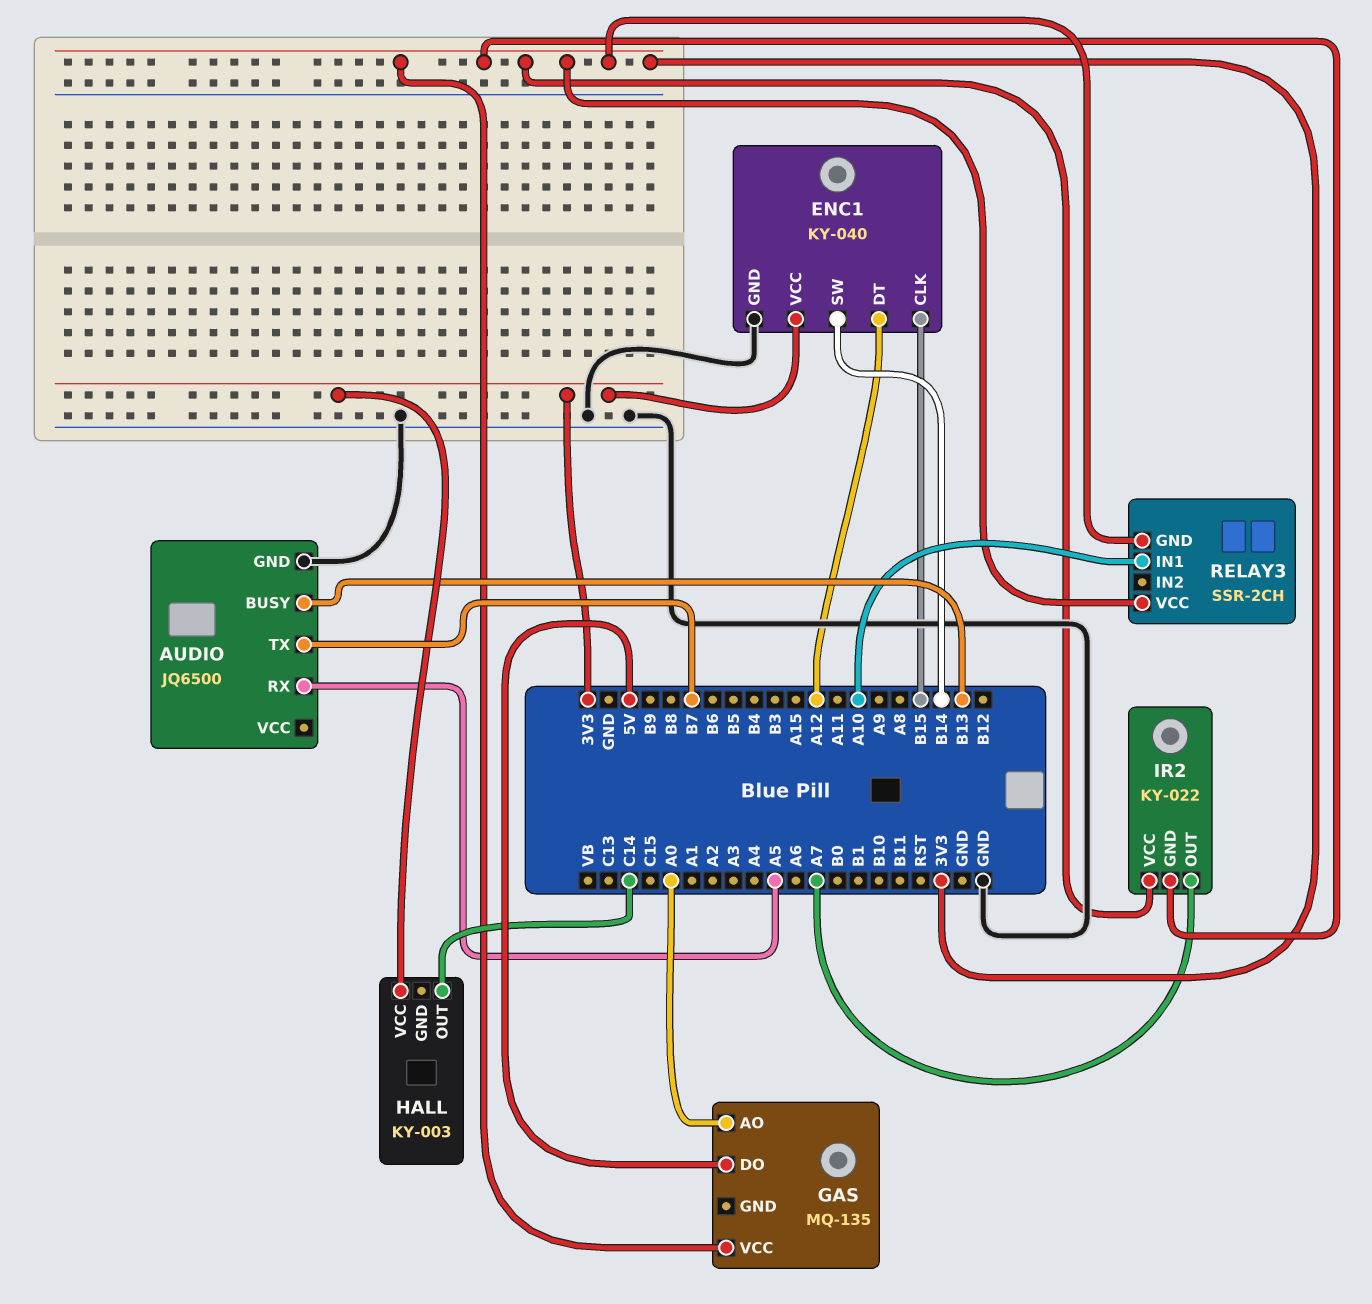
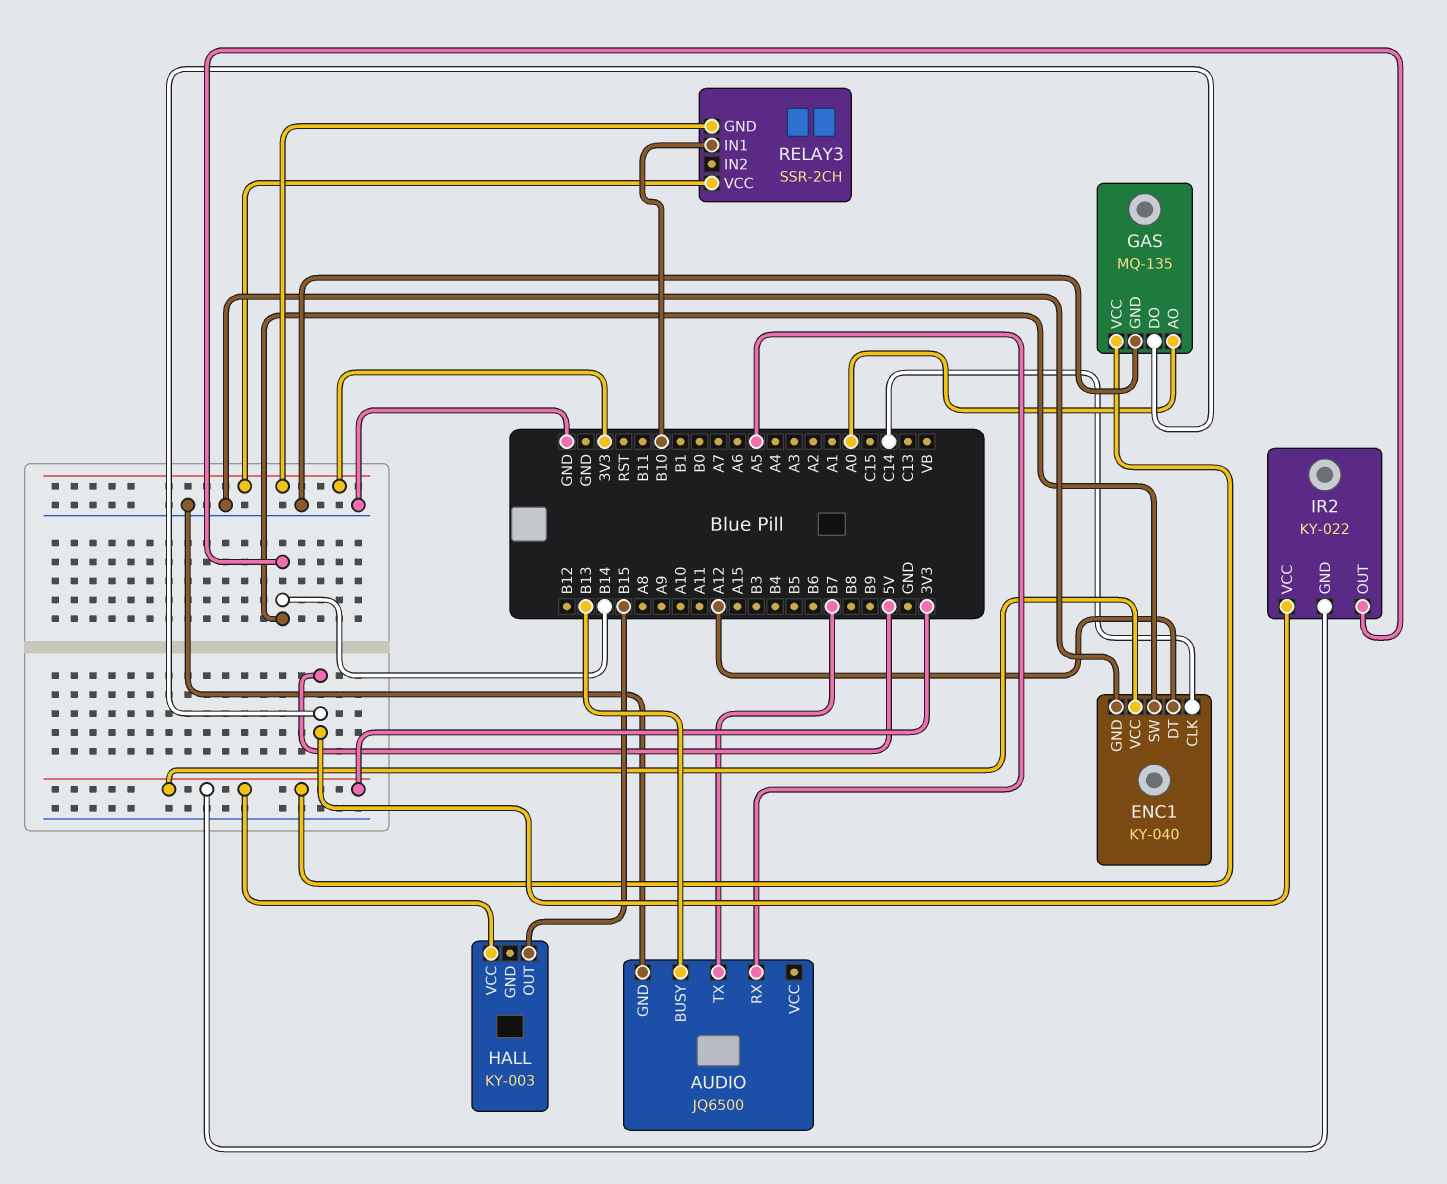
ENC1 pin CLK: B15 -> C14
GAS pin GND: none -> GND
HALL pin OUT: C14 -> B15
IR2 pin OUT: A7 -> B14
IR2 pin VCC: 3V3 -> 5V
RELAY3 pin IN1: A10 -> B10

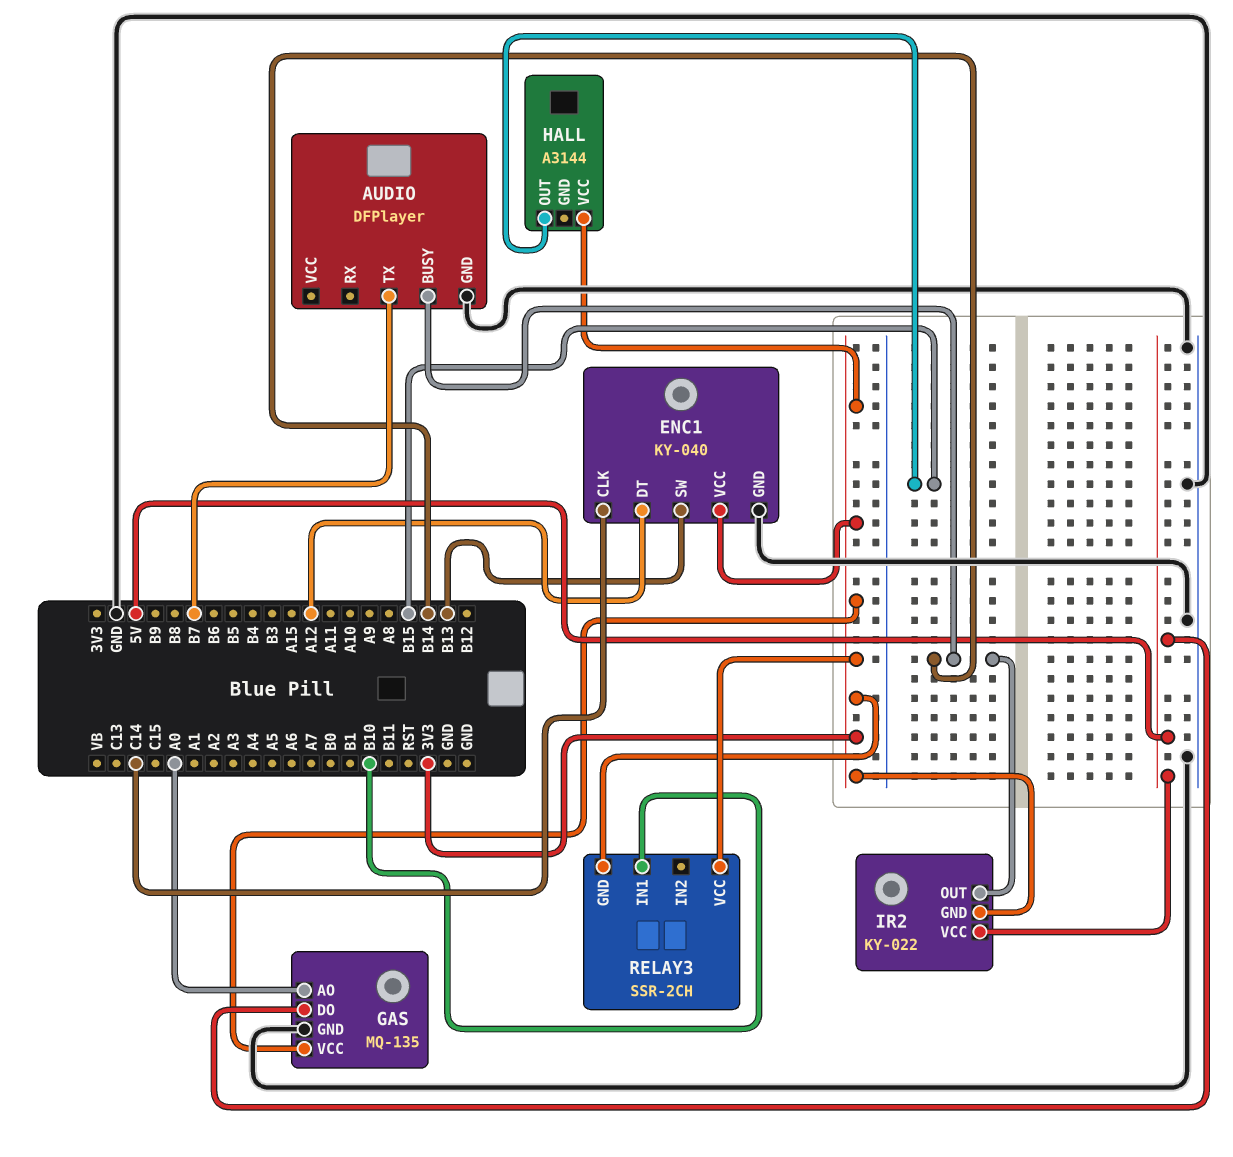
AUDIO: JQ6500 -> DFPlayer
AUDIO pin BUSY: B13 -> B14
AUDIO pin RX: A5 -> none
ENC1 pin SW: B14 -> B13
HALL: KY-003 -> A3144

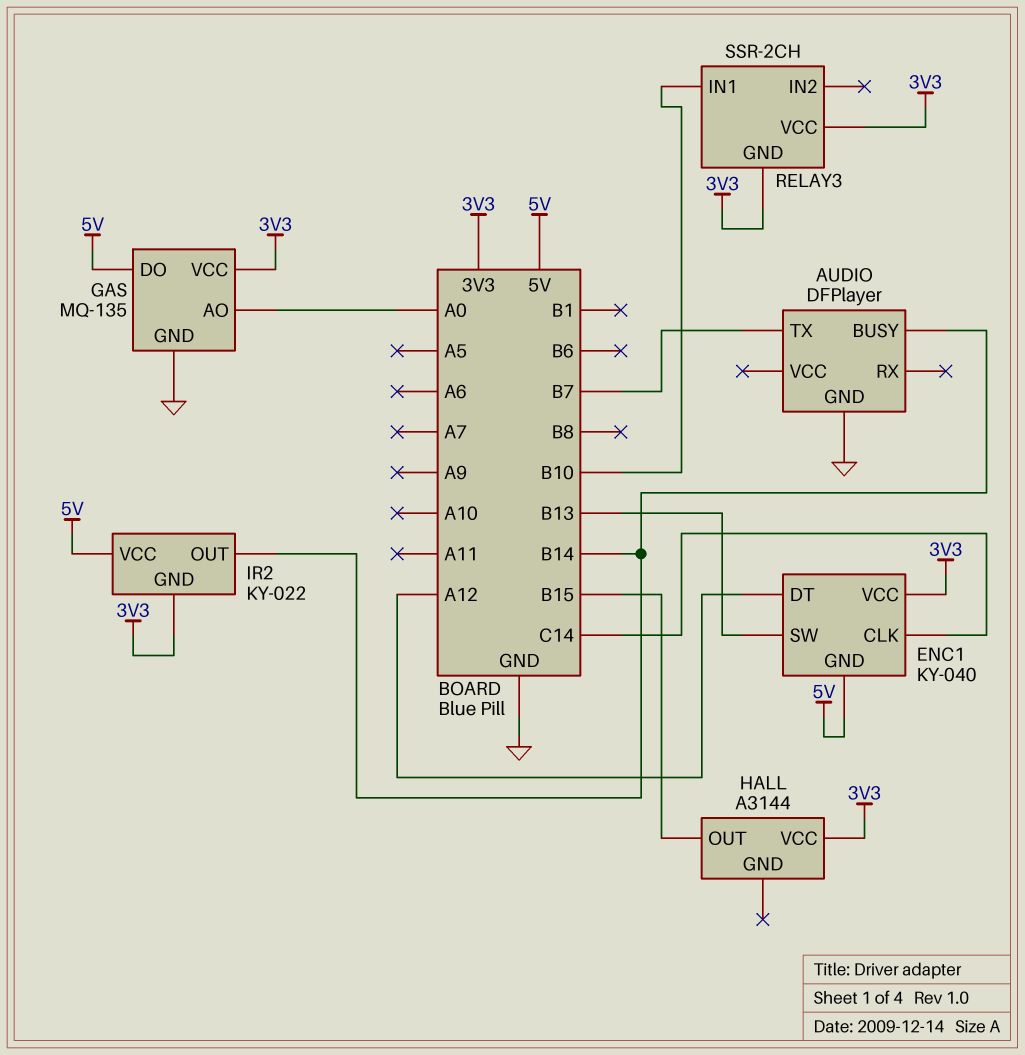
ENC1 pin GND: GND -> 5V

